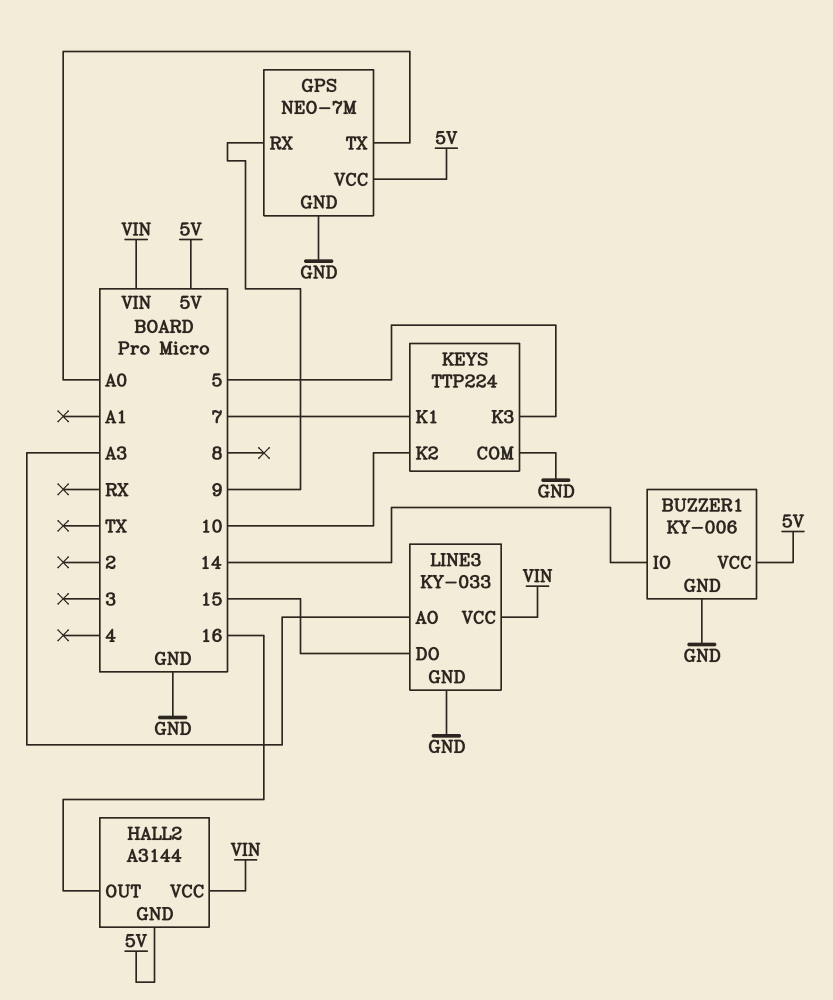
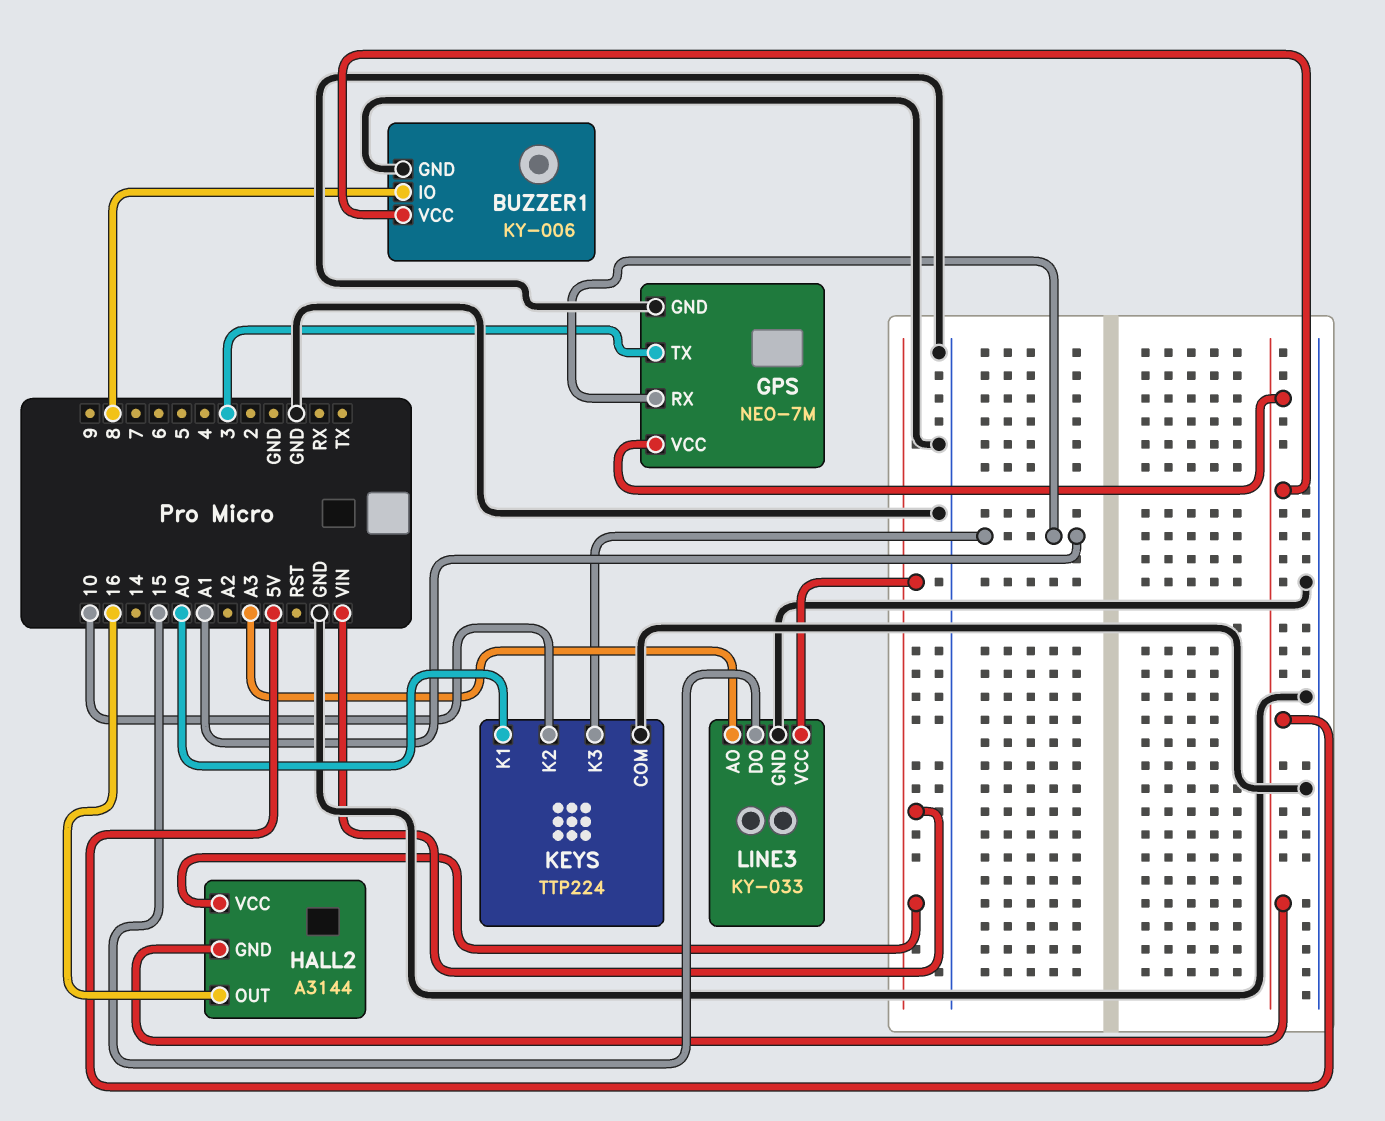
BUZZER1 pin IO: 14 -> 8
GPS pin RX: 9 -> A1
GPS pin TX: A0 -> 3
KEYS pin K1: 7 -> A0
KEYS pin K3: 5 -> A1

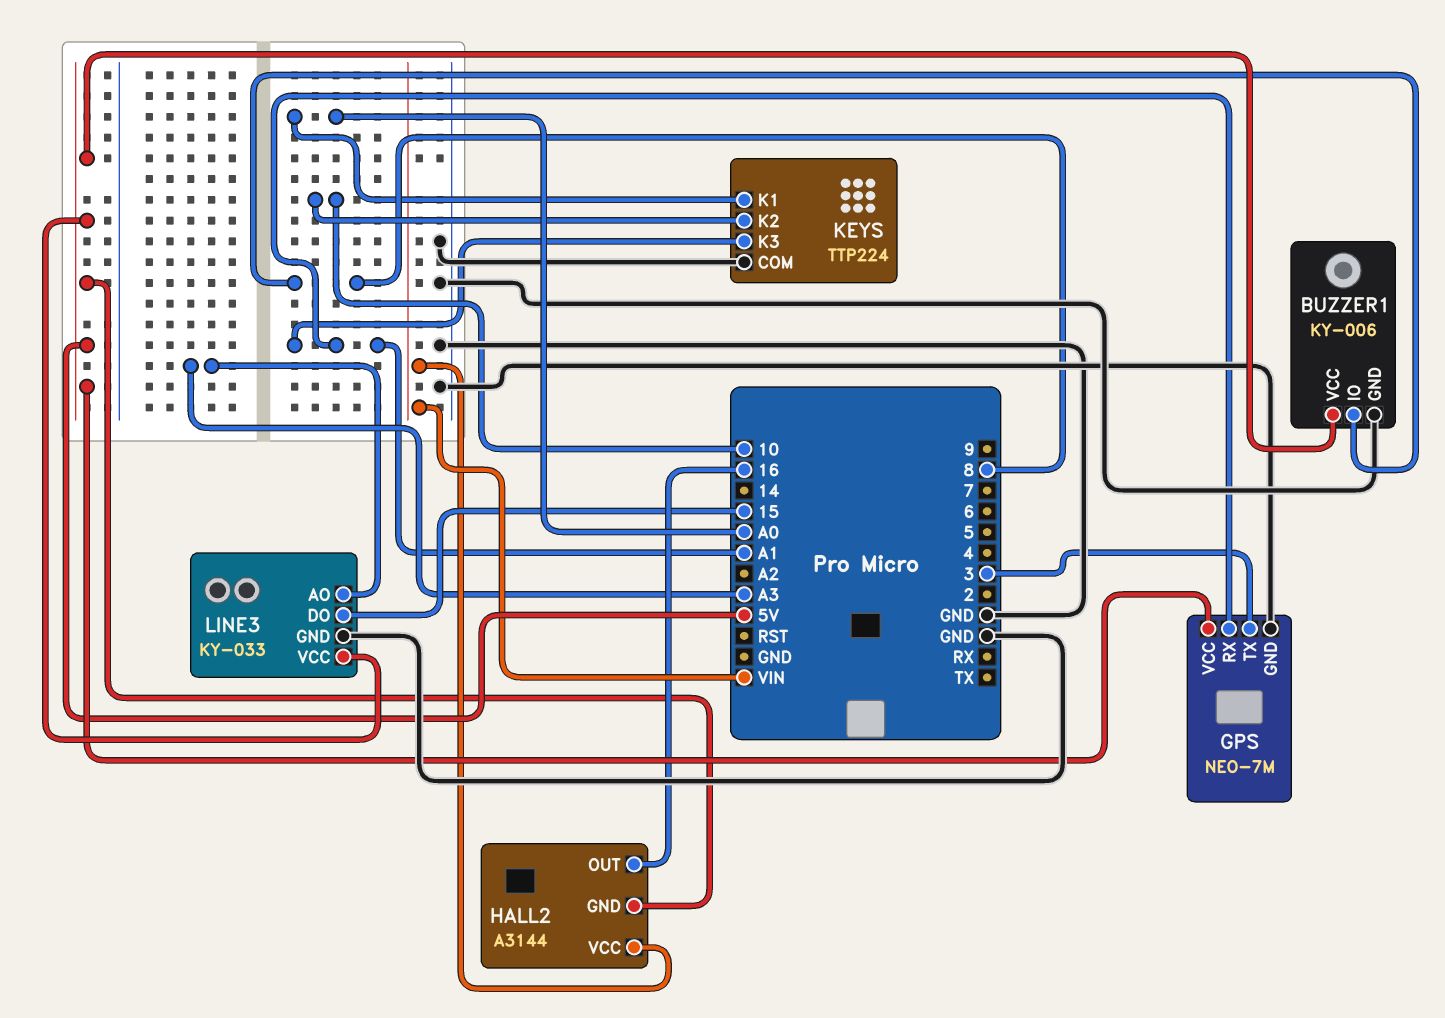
LINE3 pin VCC: VIN -> 5V

